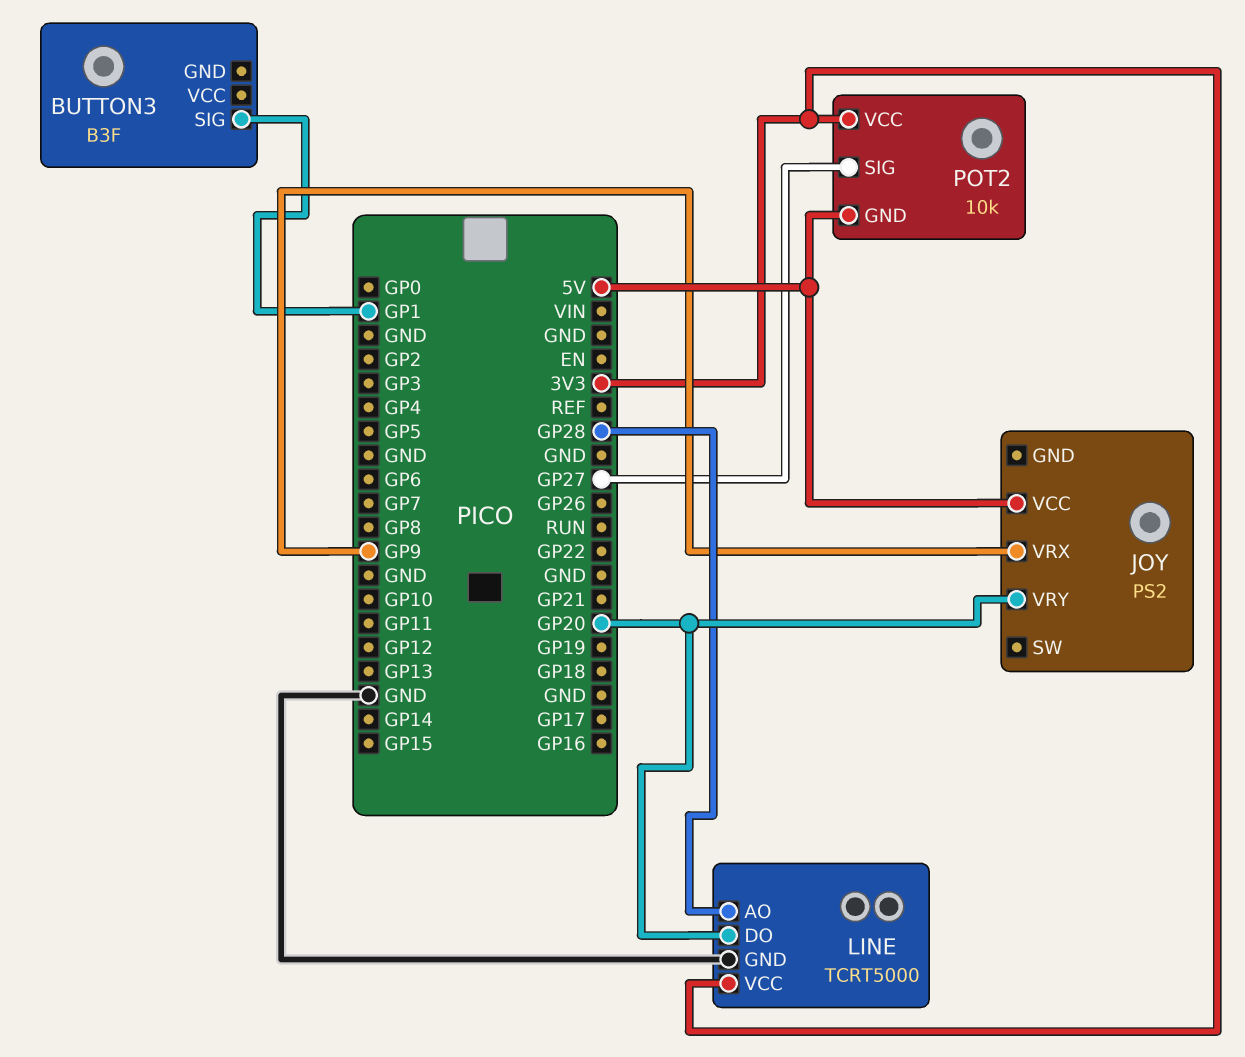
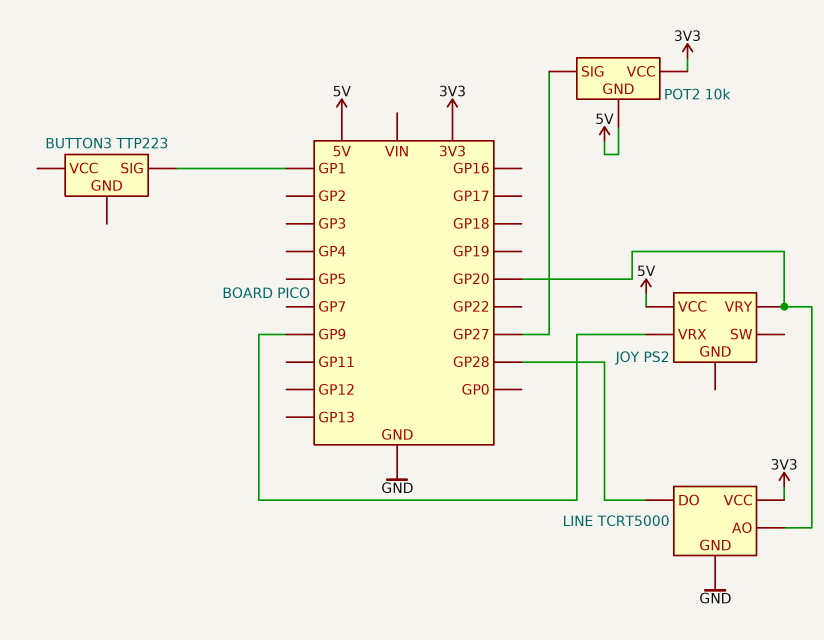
BUTTON3: B3F -> TTP223
LINE pin AO: GP28 -> GP20
LINE pin DO: GP20 -> GP28

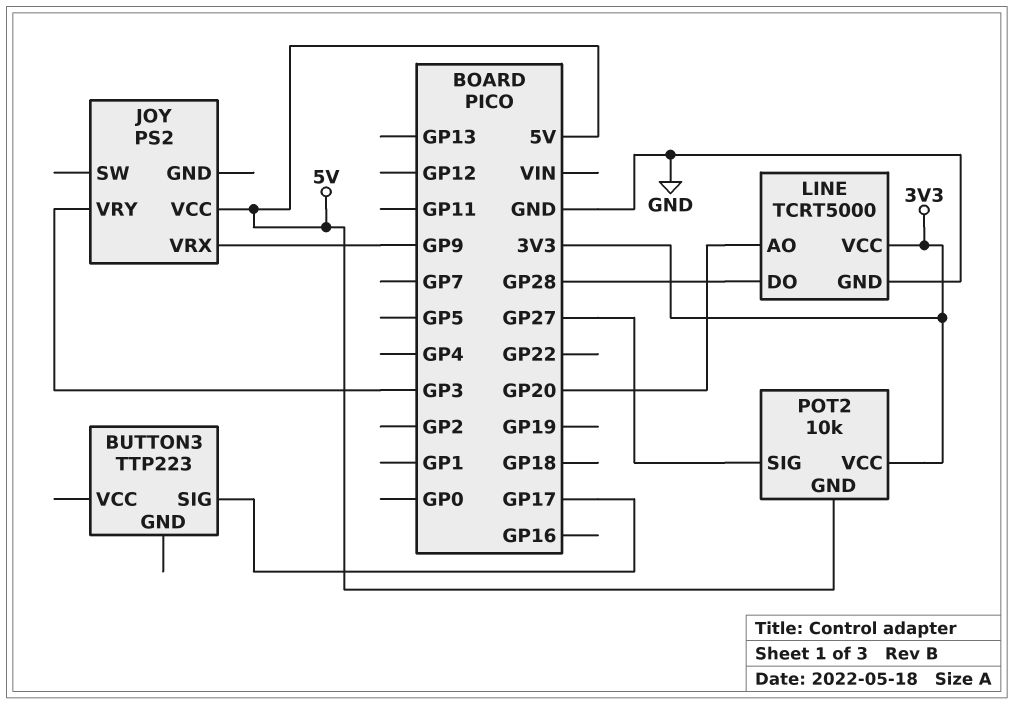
BUTTON3 pin SIG: GP1 -> GP17
JOY pin VRY: GP20 -> GP3

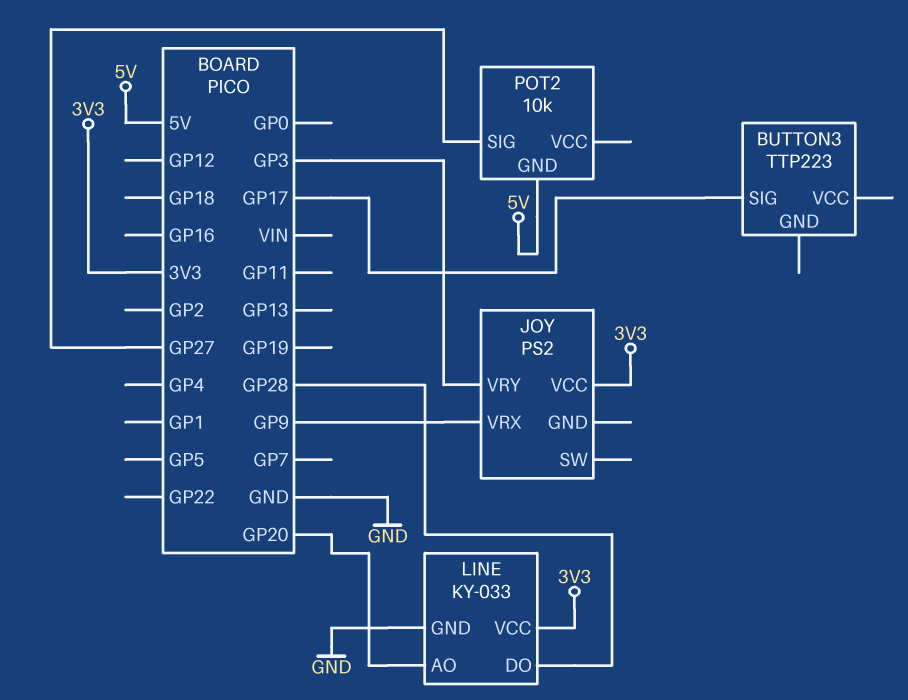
JOY pin VCC: 5V -> 3V3
LINE: TCRT5000 -> KY-033
POT2 pin VCC: 3V3 -> none

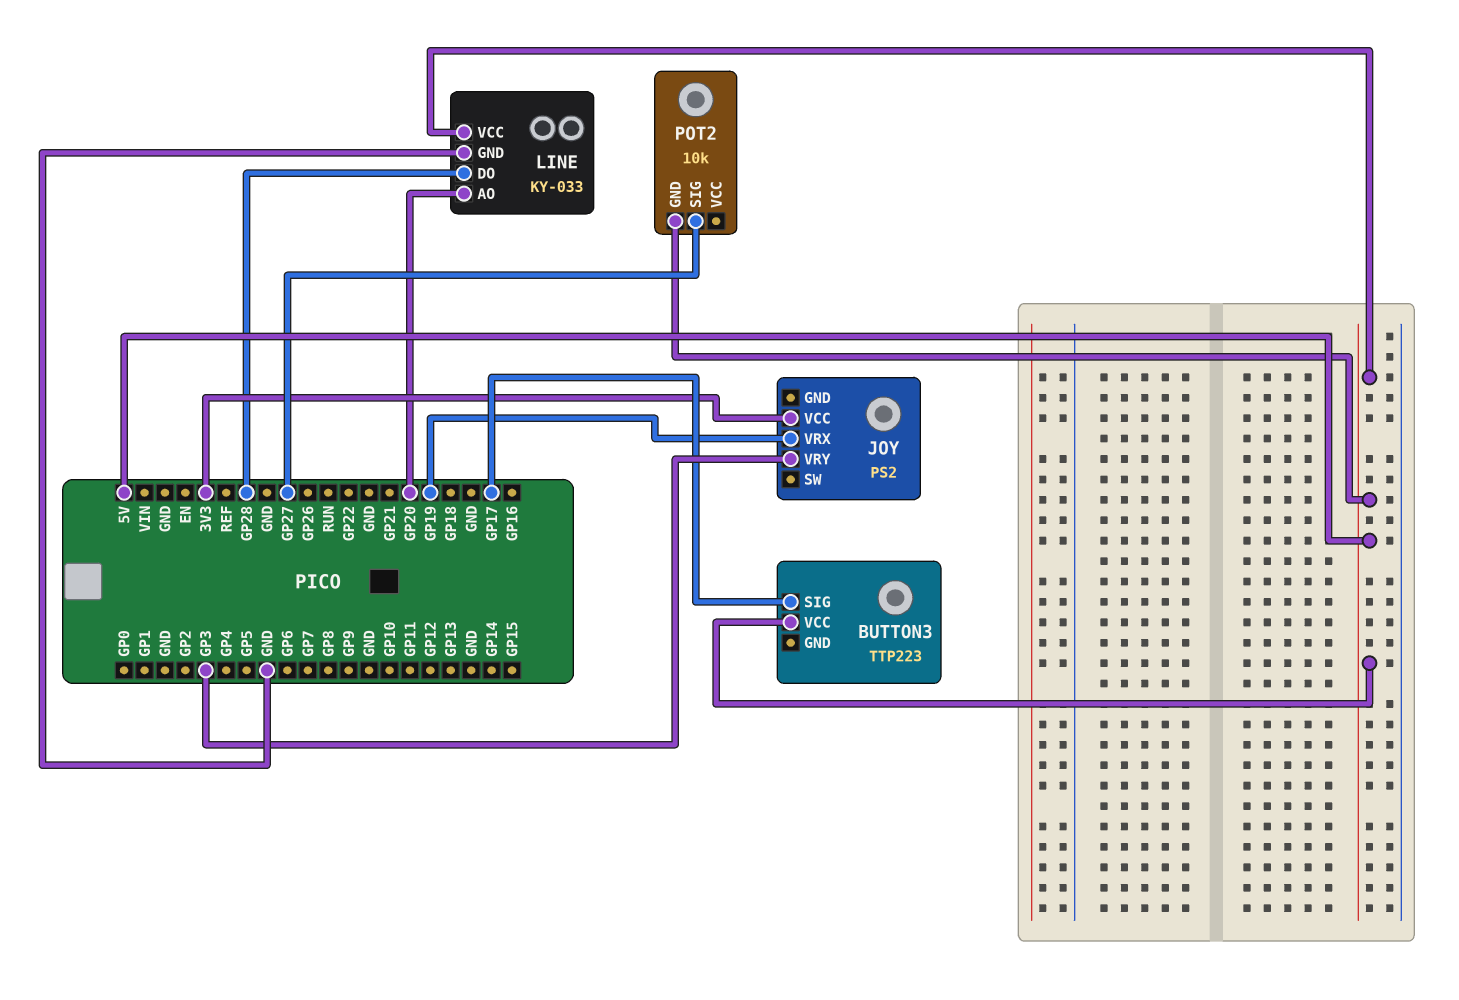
BUTTON3 pin VCC: none -> 5V
JOY pin VRX: GP9 -> GP19
LINE pin VCC: 3V3 -> 5V

